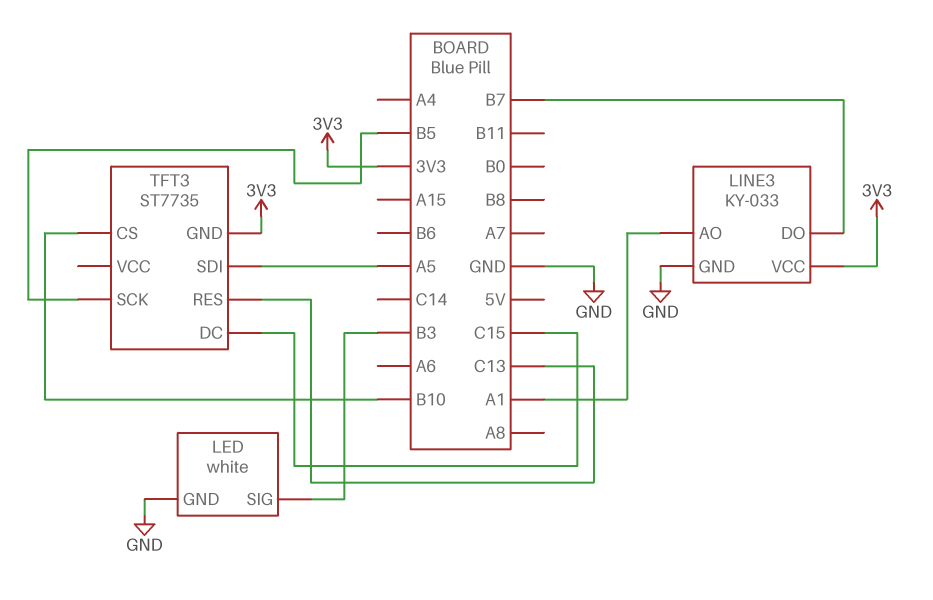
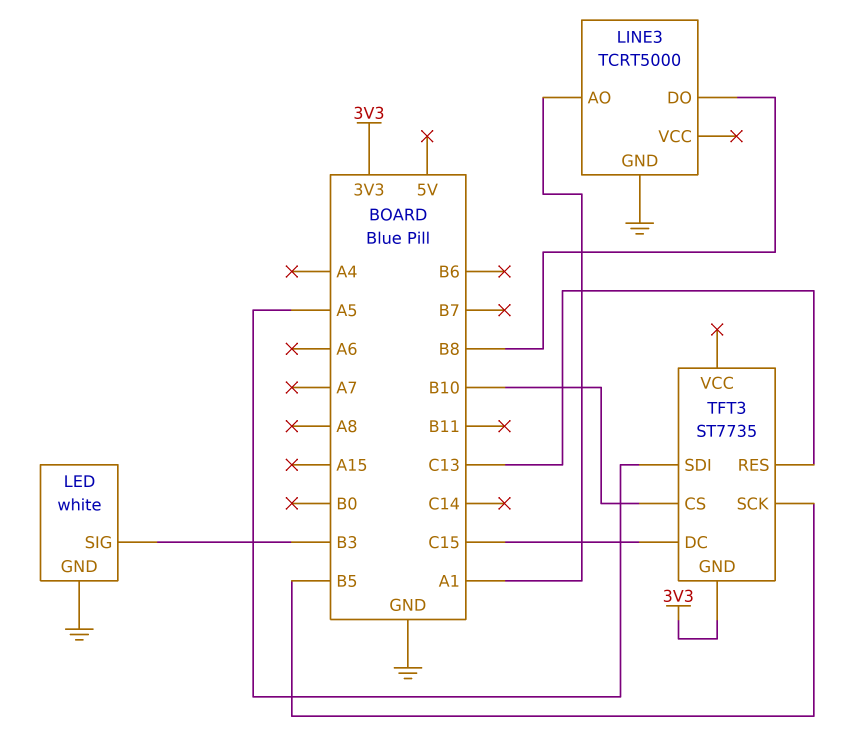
LINE3: KY-033 -> TCRT5000
LINE3 pin DO: B7 -> B8
LINE3 pin VCC: 3V3 -> none

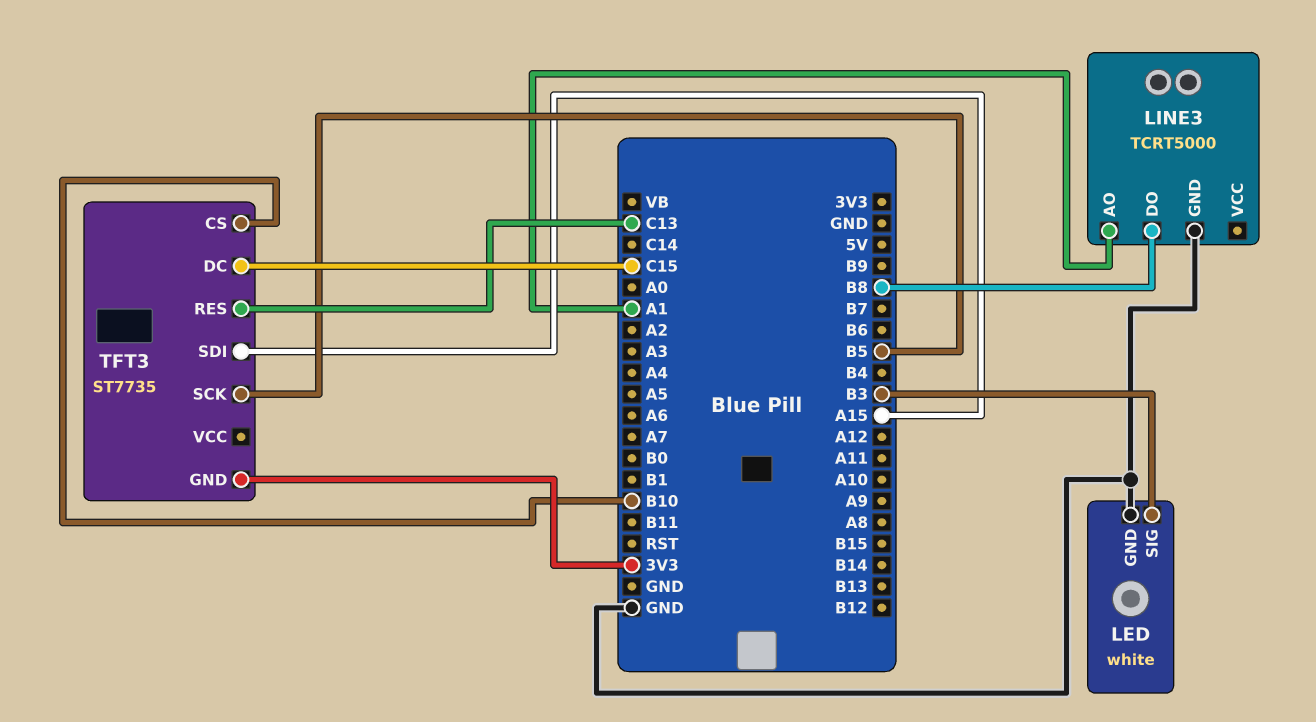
TFT3 pin SDI: A5 -> A15

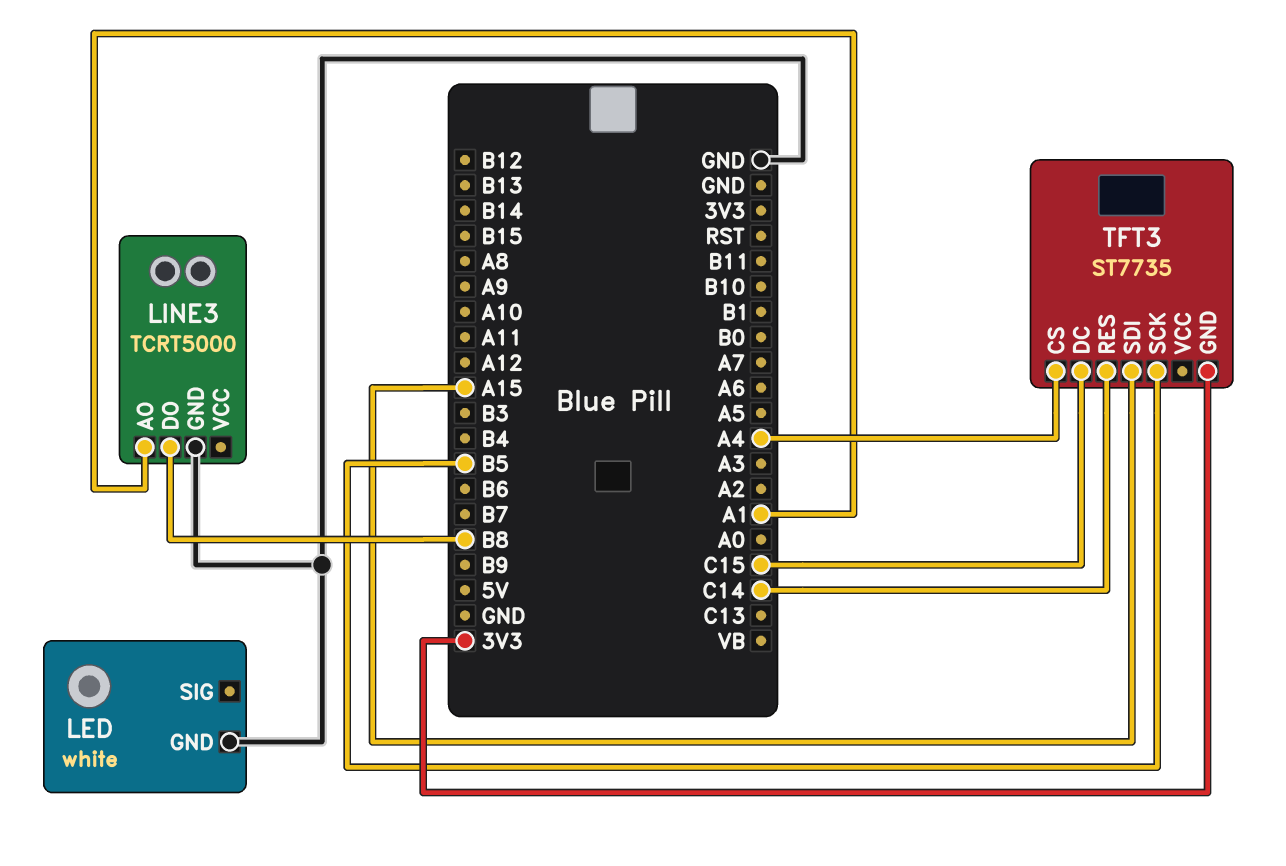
LED pin SIG: B3 -> none
TFT3 pin CS: B10 -> A4
TFT3 pin RES: C13 -> C14

